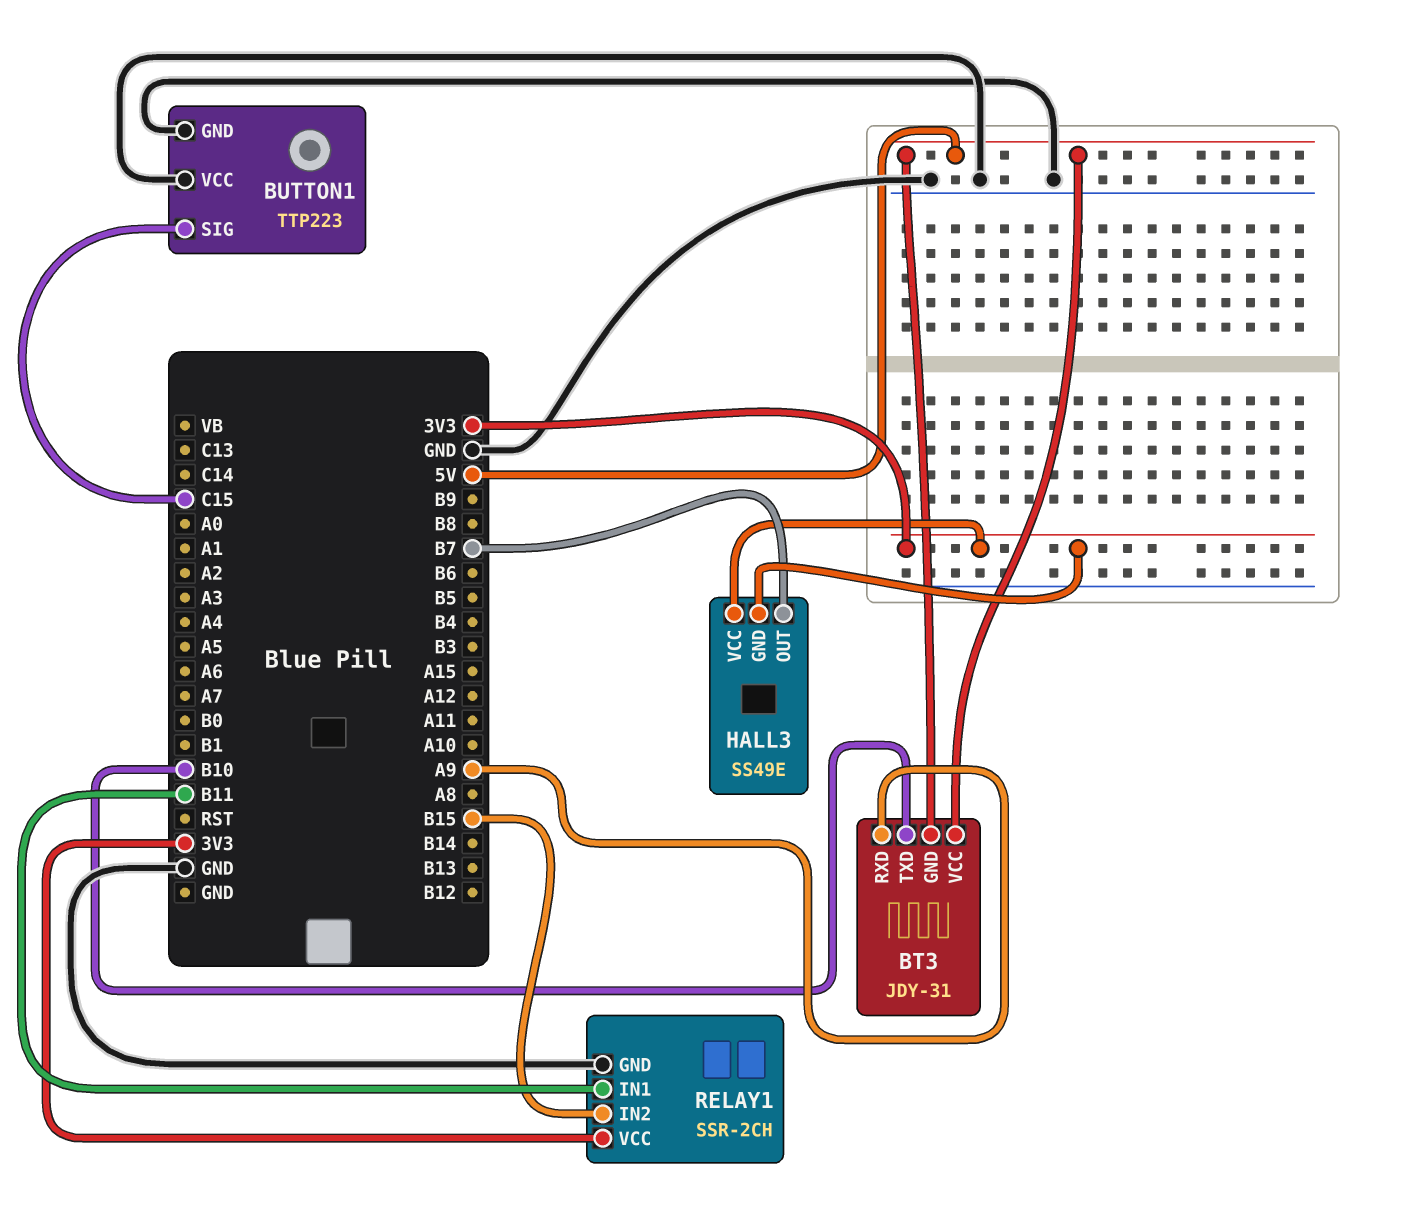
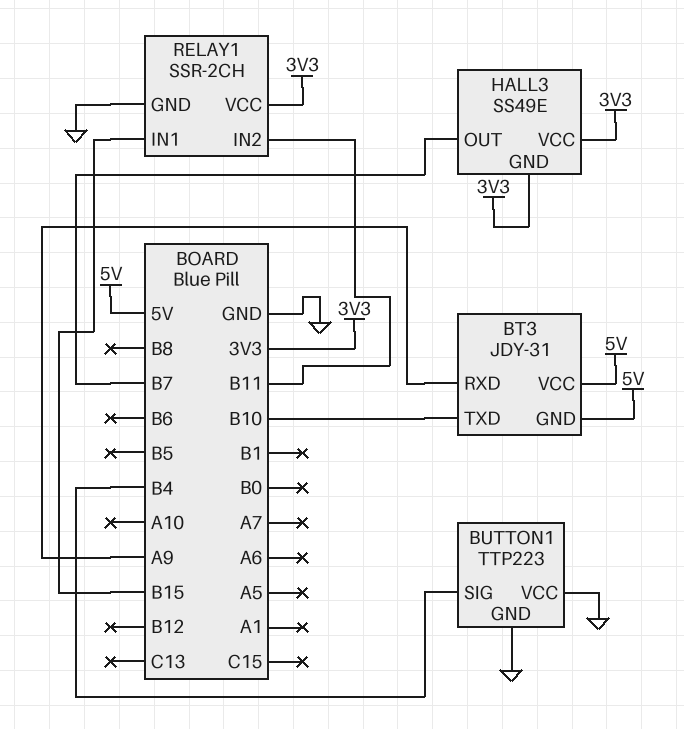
BUTTON1 pin SIG: C15 -> B4
RELAY1 pin IN1: B11 -> B15
RELAY1 pin IN2: B15 -> B11

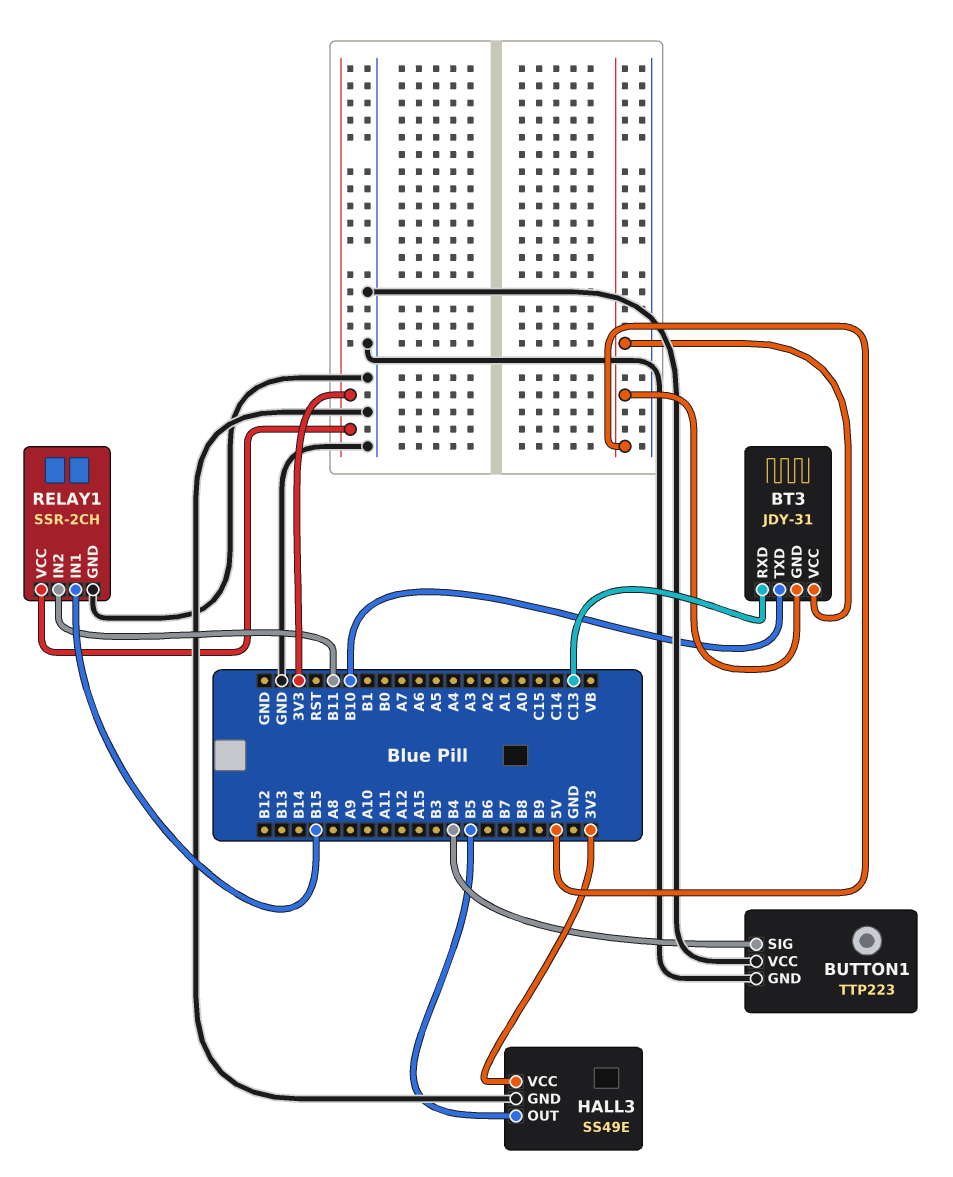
BT3 pin RXD: A9 -> C13
HALL3 pin GND: 3V3 -> GND
HALL3 pin OUT: B7 -> B5

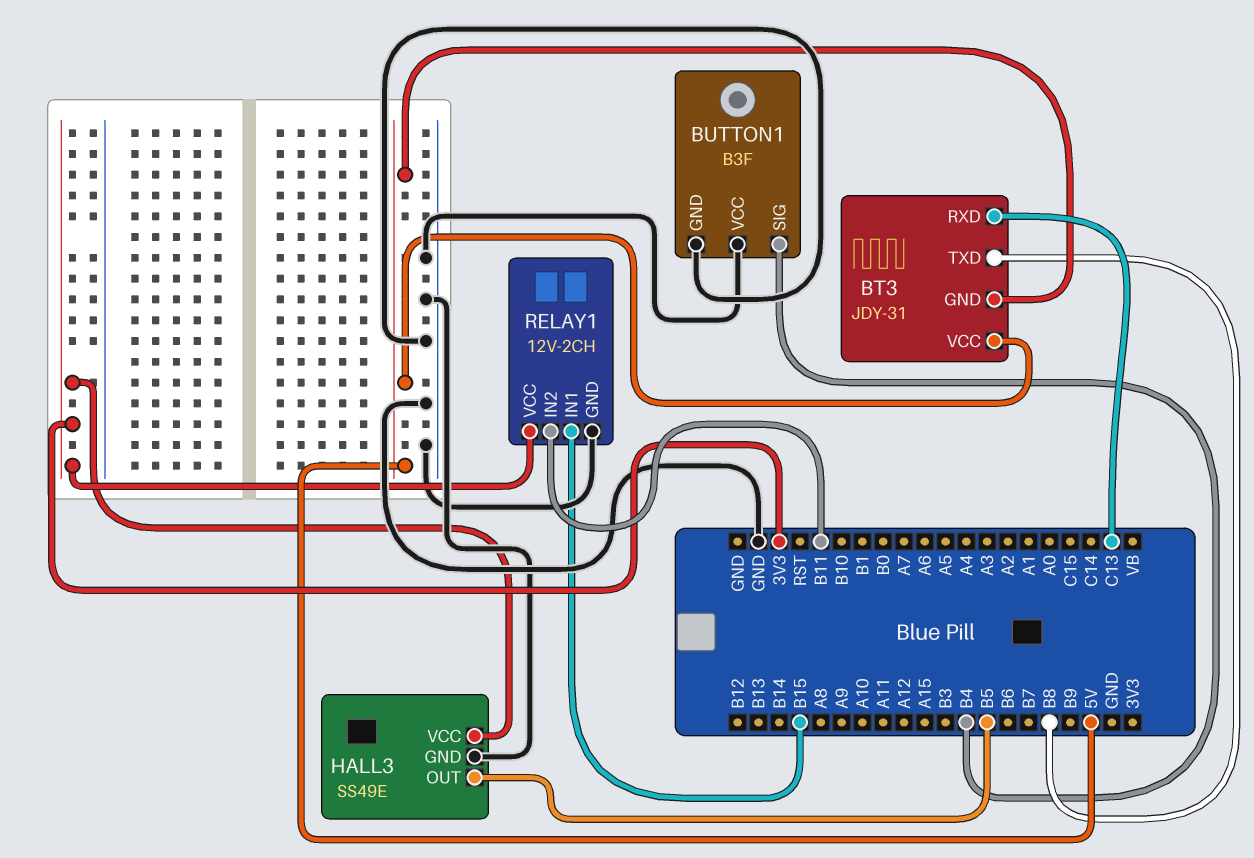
BT3 pin TXD: B10 -> B8
BUTTON1: TTP223 -> B3F
RELAY1: SSR-2CH -> 12V-2CH

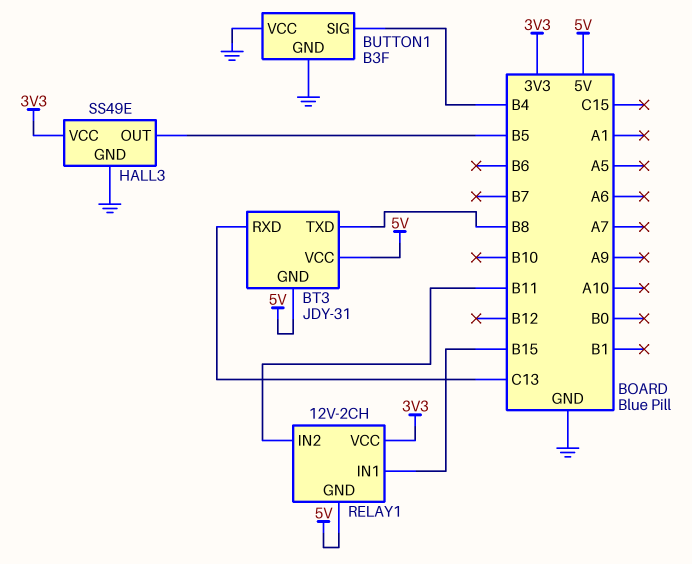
RELAY1 pin GND: GND -> 5V

